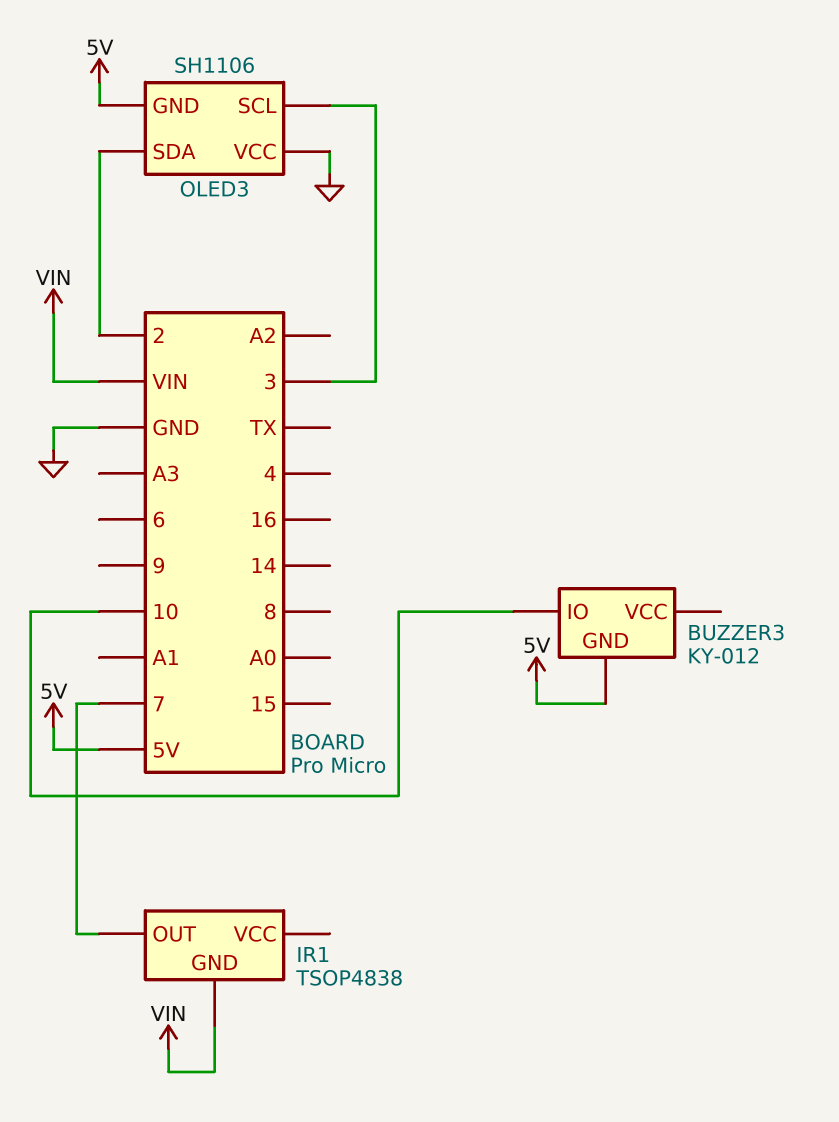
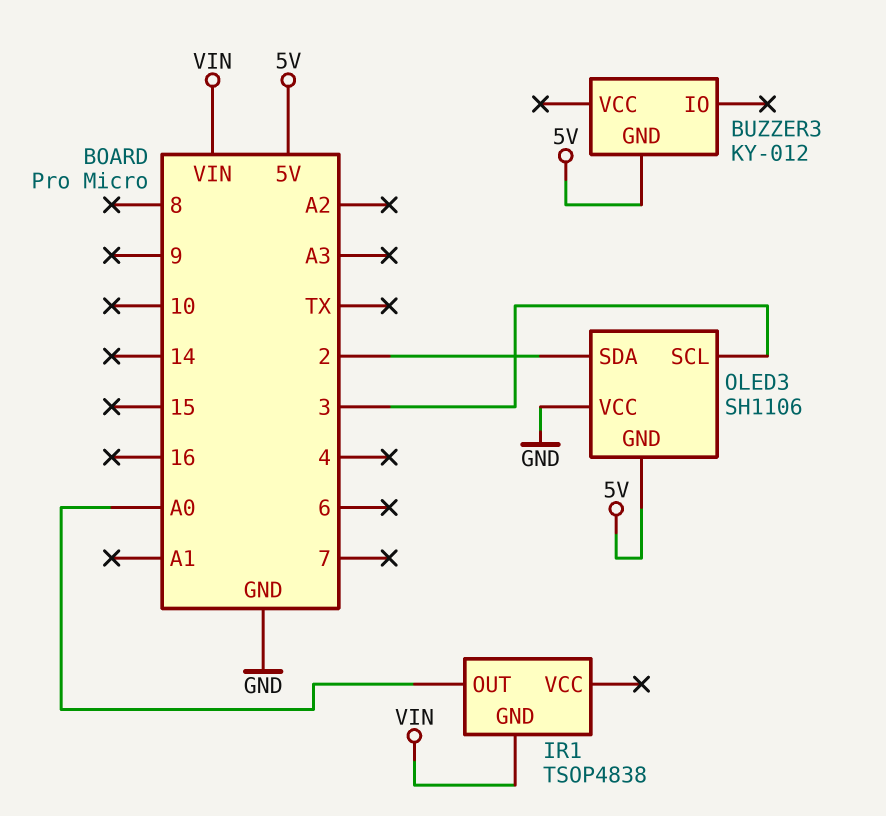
BUZZER3 pin IO: 10 -> none
IR1 pin OUT: 7 -> A0

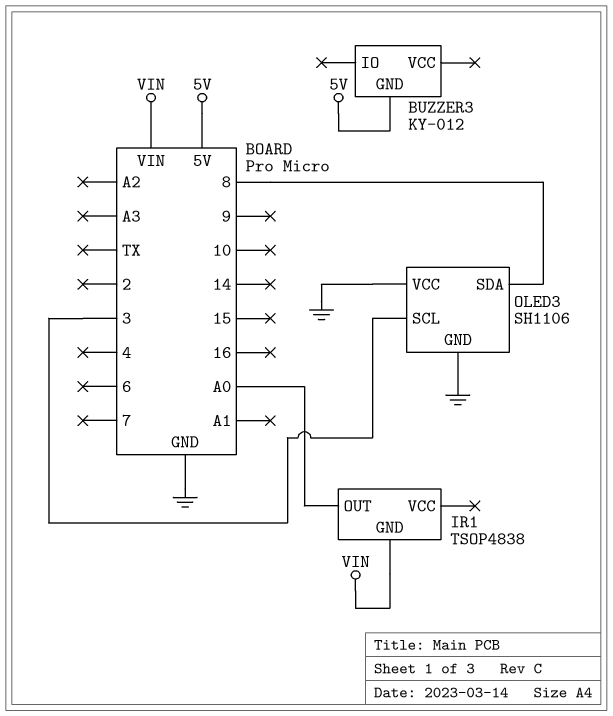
OLED3 pin GND: 5V -> GND
OLED3 pin SDA: 2 -> 8

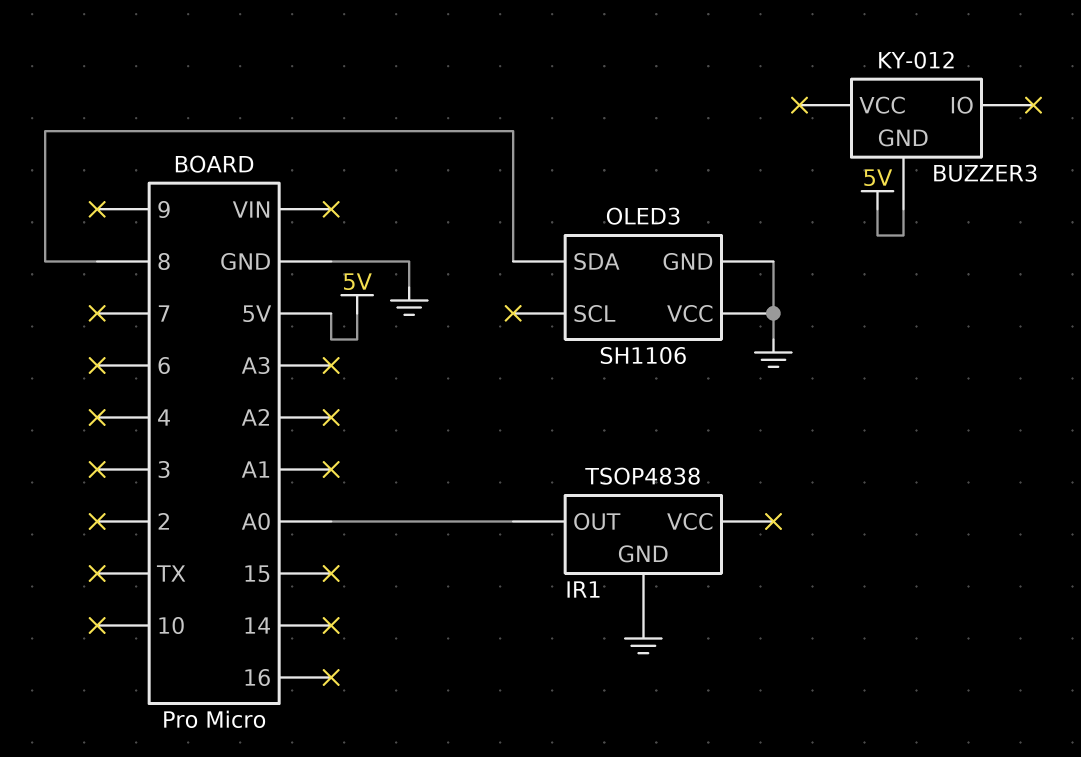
IR1 pin GND: VIN -> GND
OLED3 pin SCL: 3 -> none

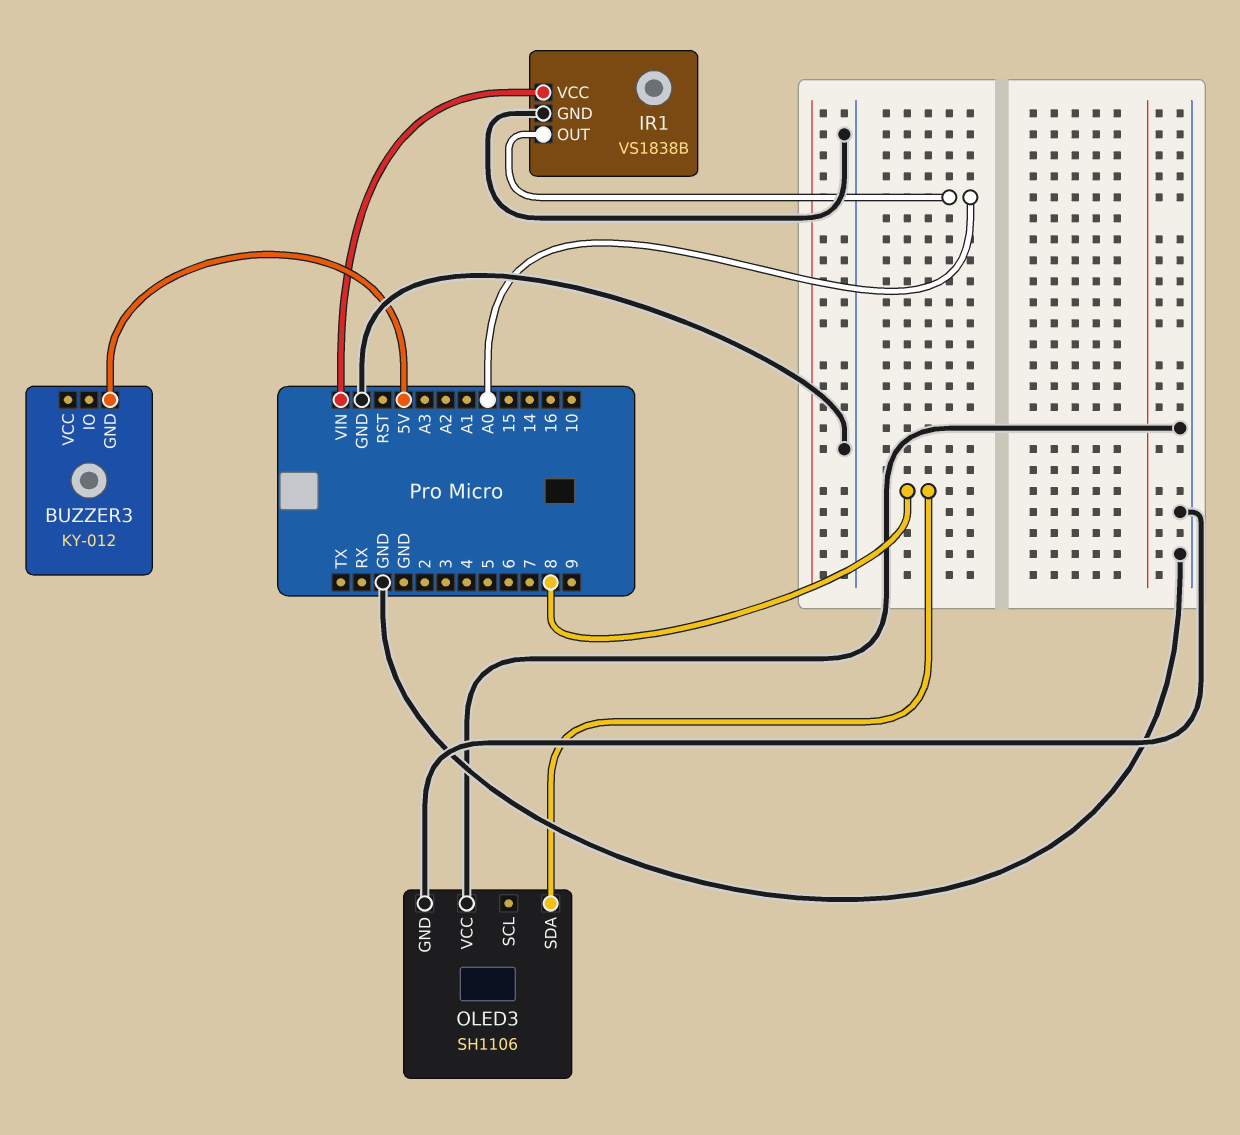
IR1: TSOP4838 -> VS1838B
IR1 pin VCC: none -> VIN

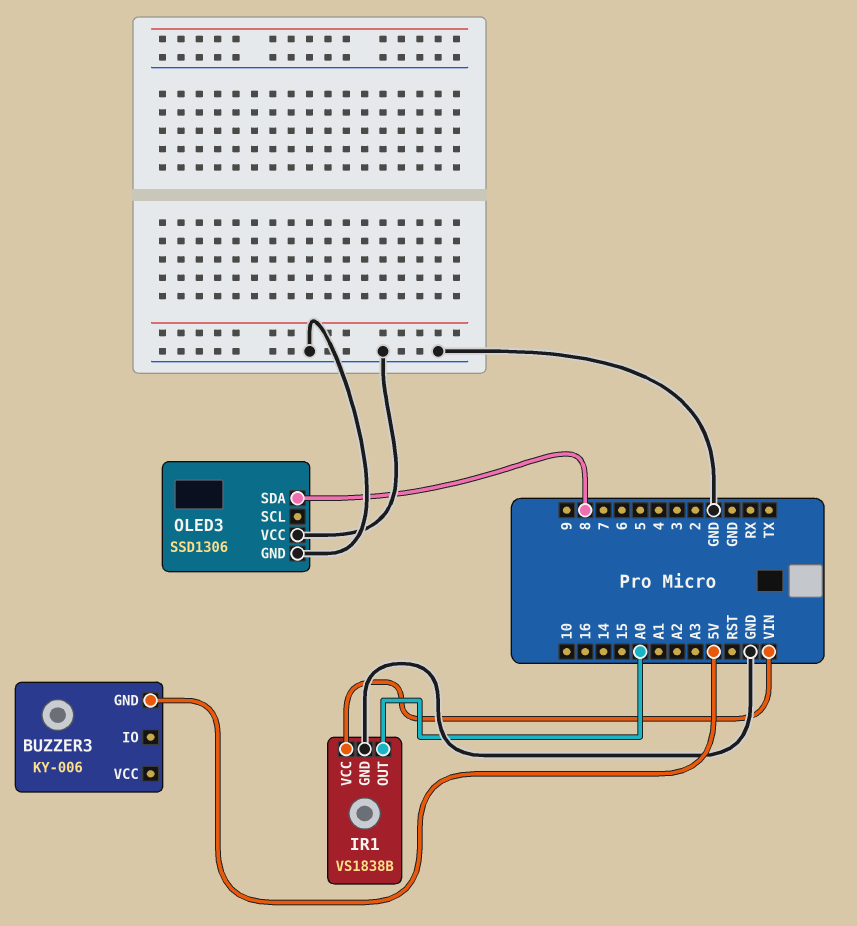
BUZZER3: KY-012 -> KY-006
OLED3: SH1106 -> SSD1306

